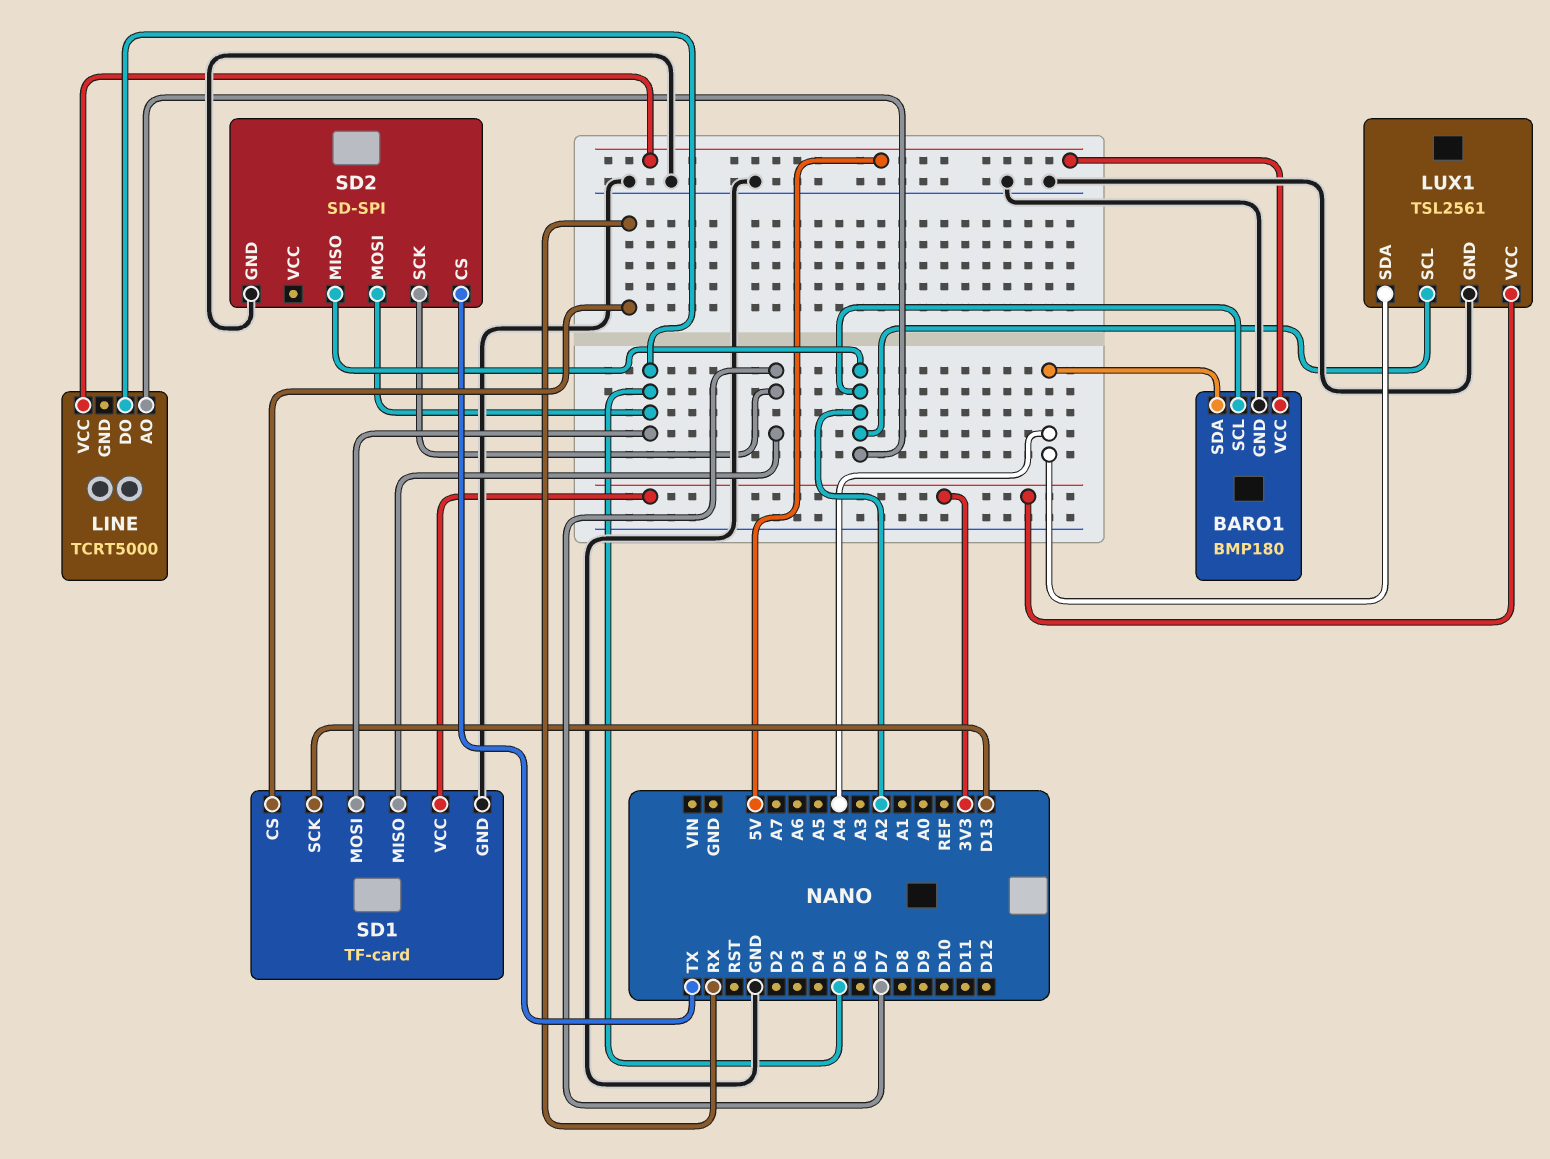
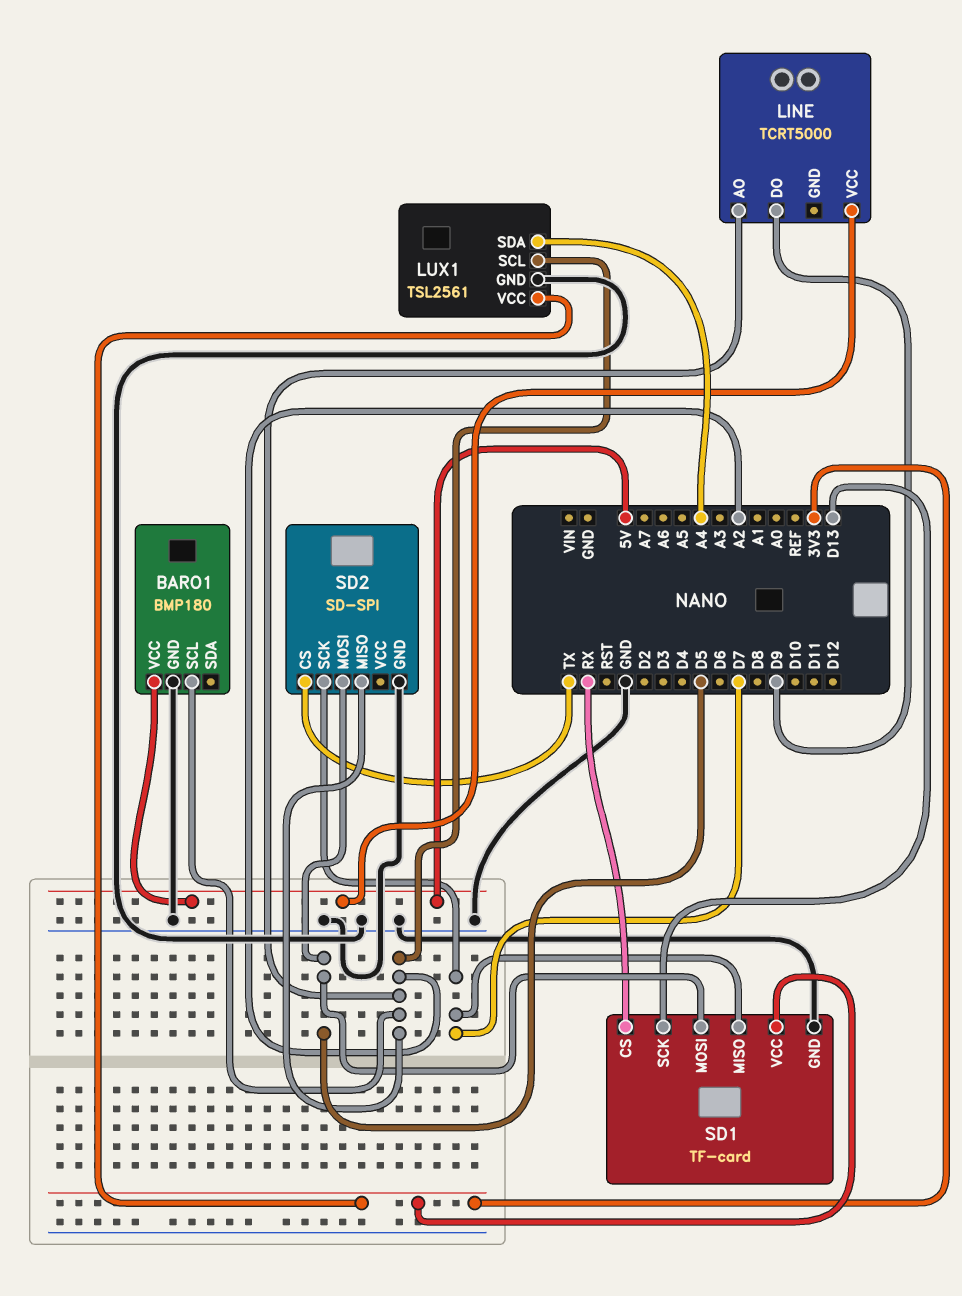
BARO1 pin SDA: A4 -> none
LINE pin DO: D5 -> D9

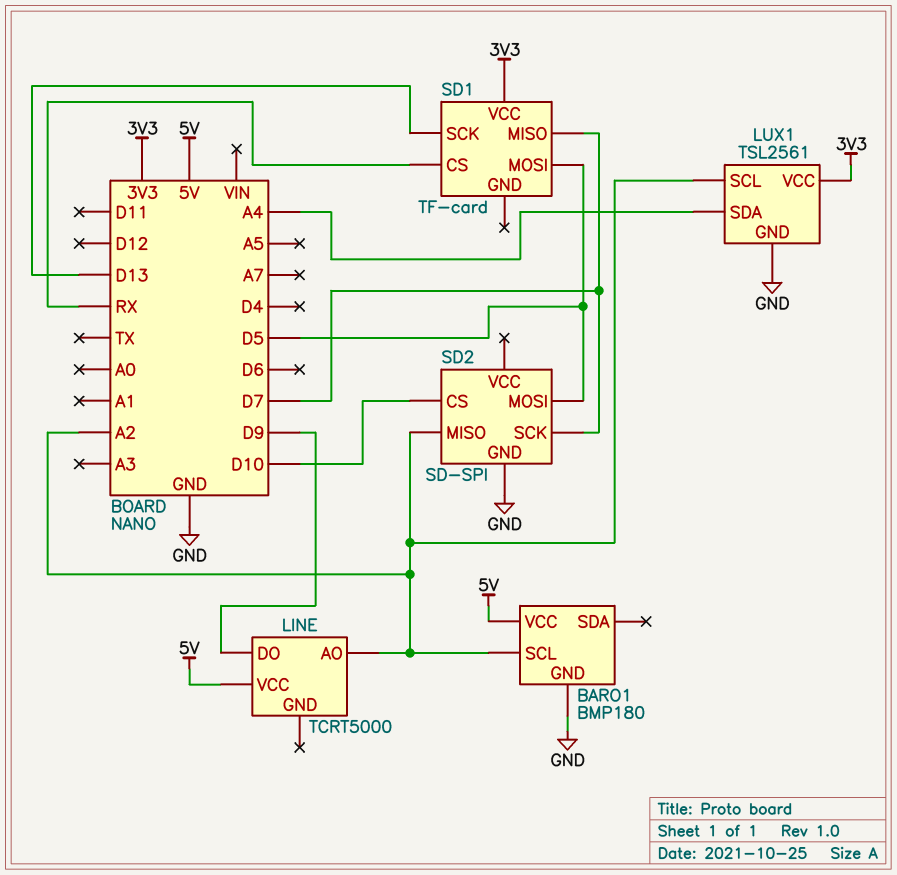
SD1 pin GND: GND -> none
SD2 pin CS: TX -> D10

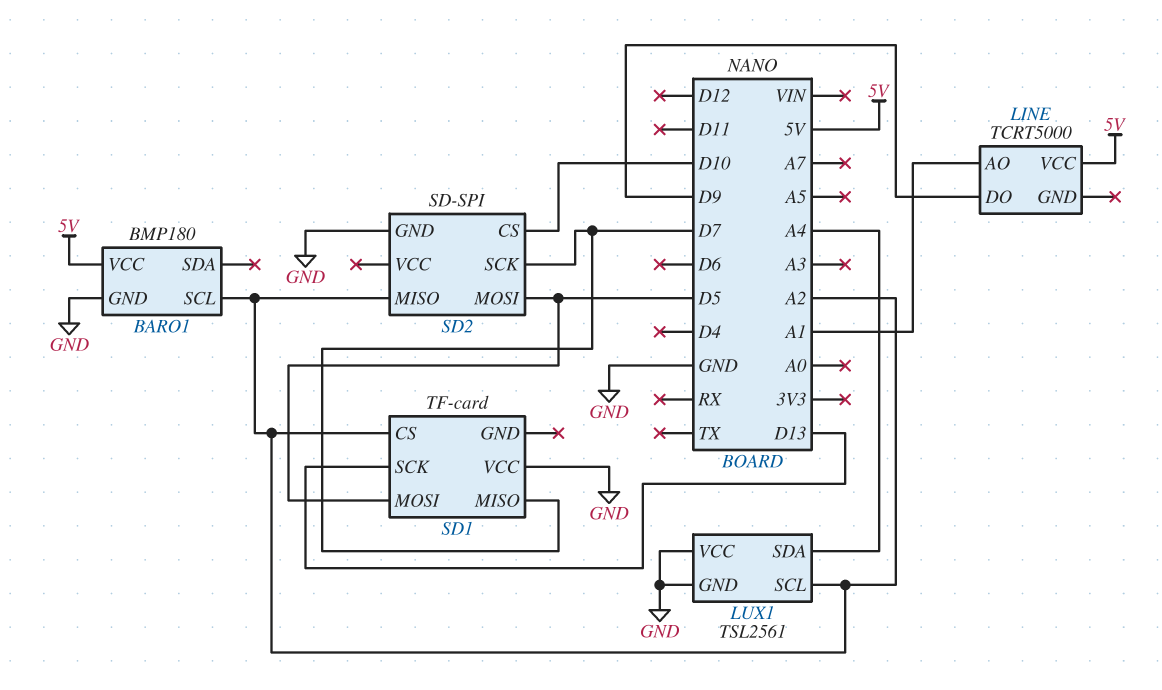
LINE pin AO: A2 -> A1
LUX1 pin VCC: 3V3 -> GND
SD1 pin CS: RX -> A2
SD1 pin VCC: 3V3 -> GND

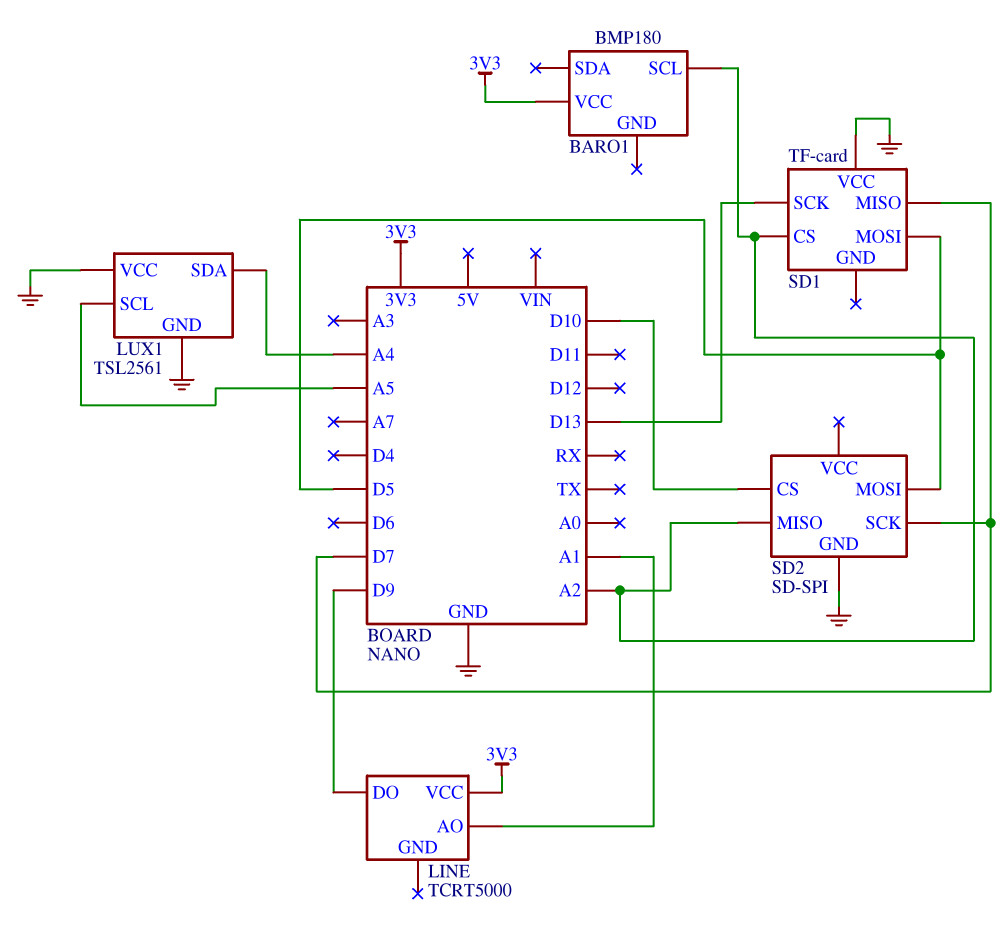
BARO1 pin GND: GND -> none
BARO1 pin VCC: 5V -> 3V3
LINE pin VCC: 5V -> 3V3
LUX1 pin SCL: A2 -> A5

